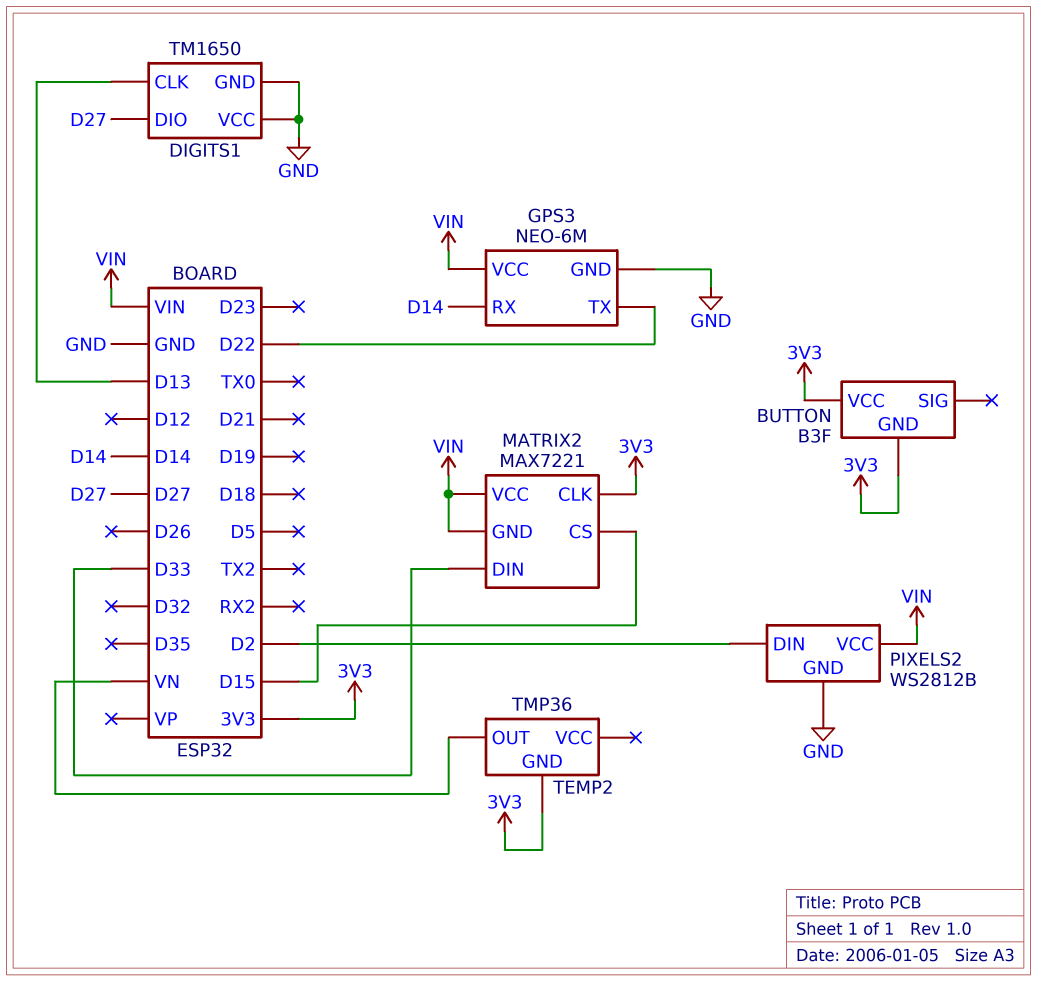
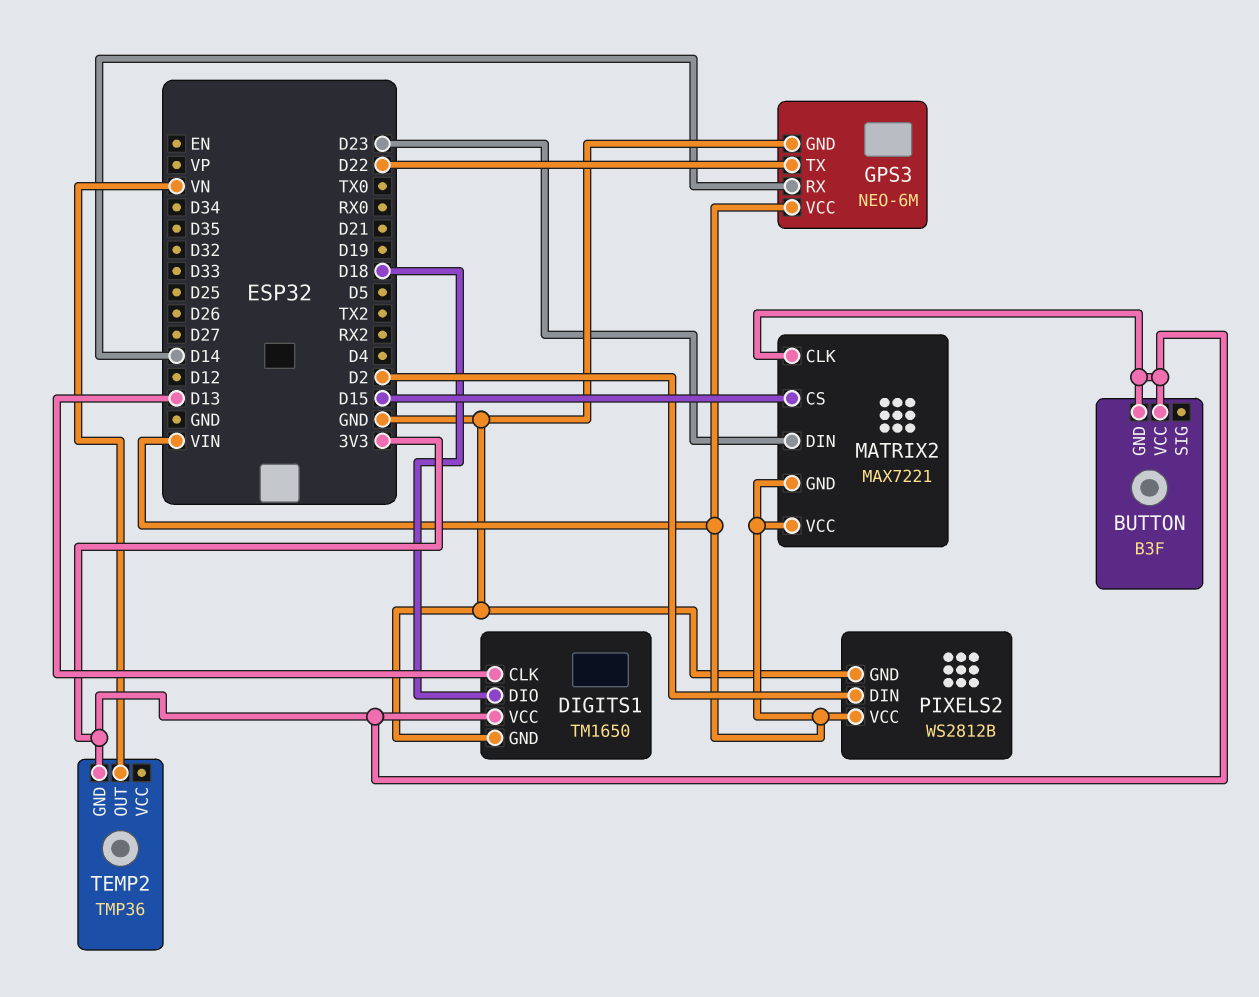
DIGITS1 pin DIO: D27 -> D18
DIGITS1 pin VCC: GND -> 3V3
MATRIX2 pin DIN: D33 -> D23

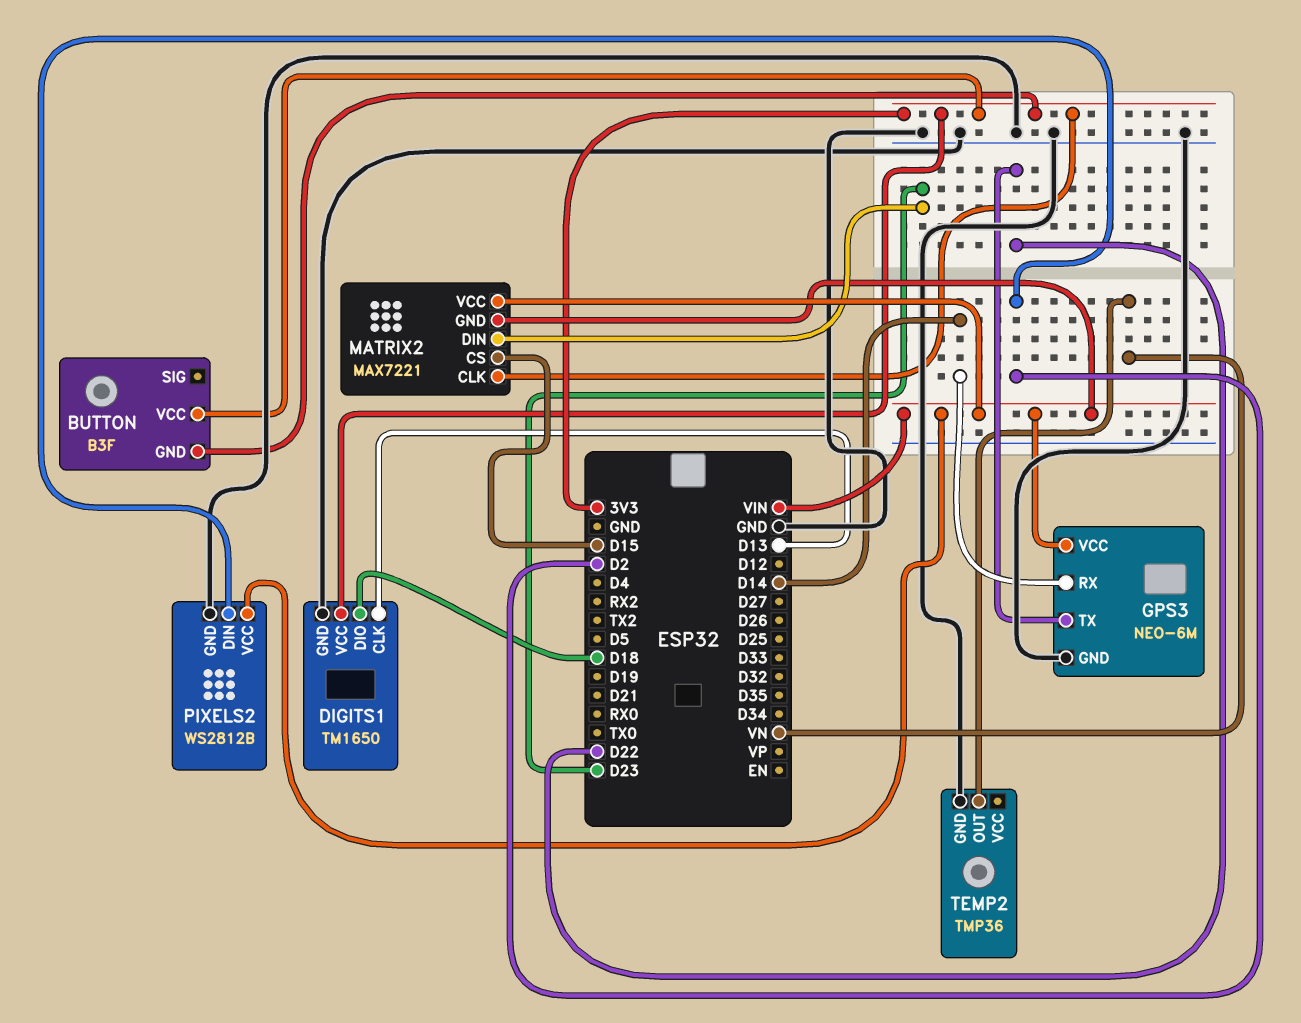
TEMP2 pin GND: 3V3 -> GND

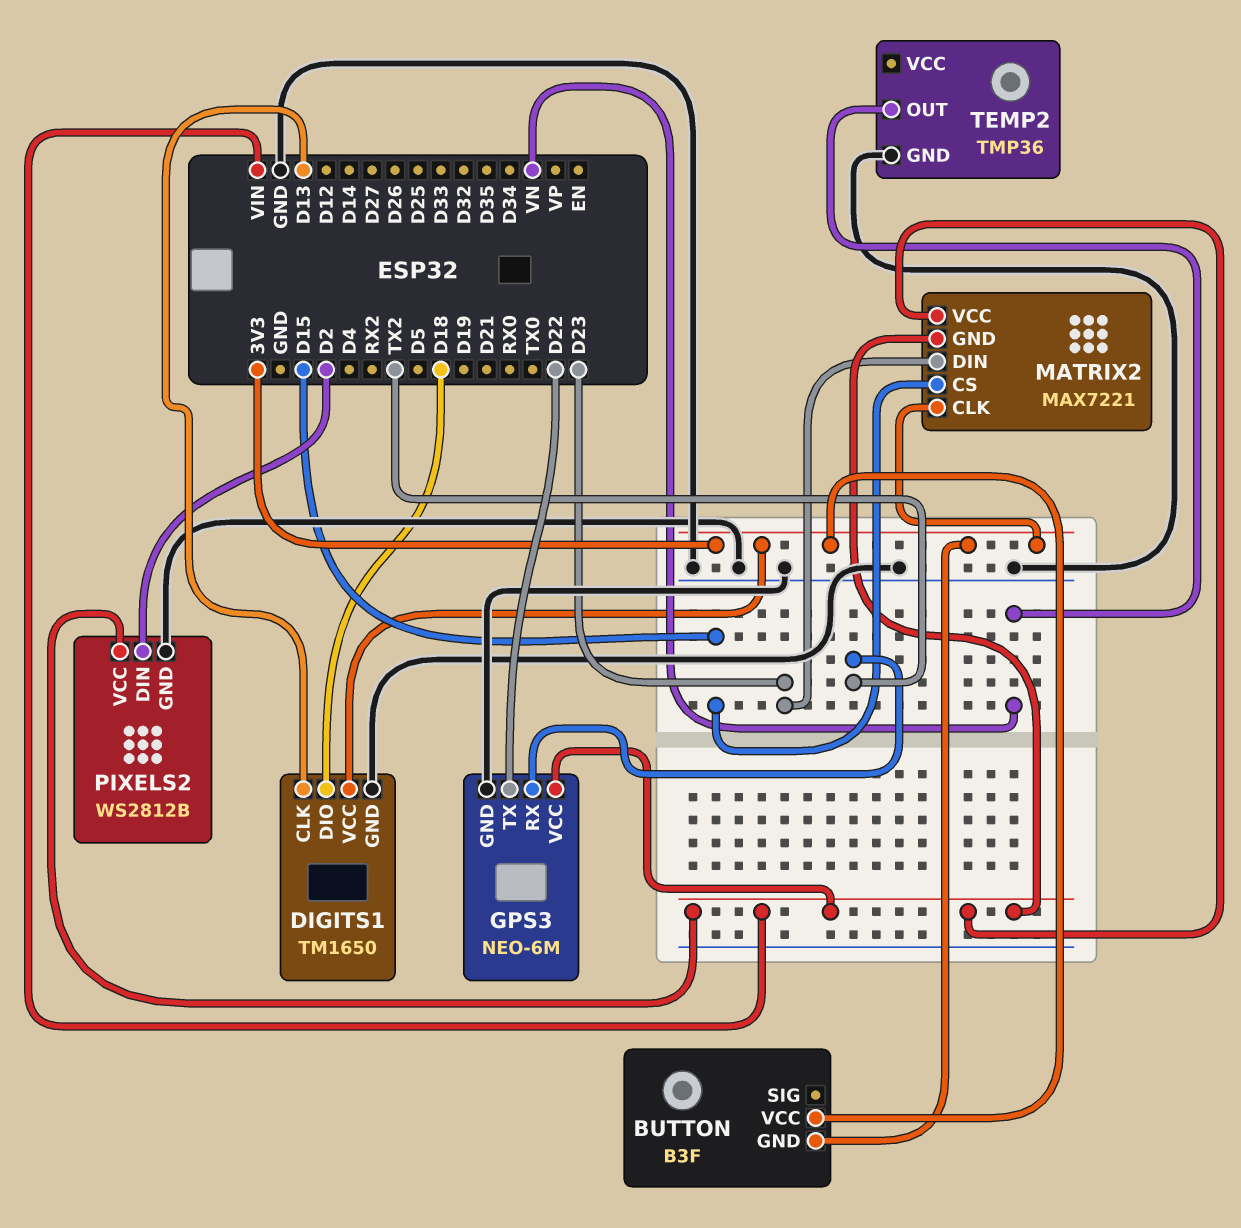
GPS3 pin RX: D14 -> TX2

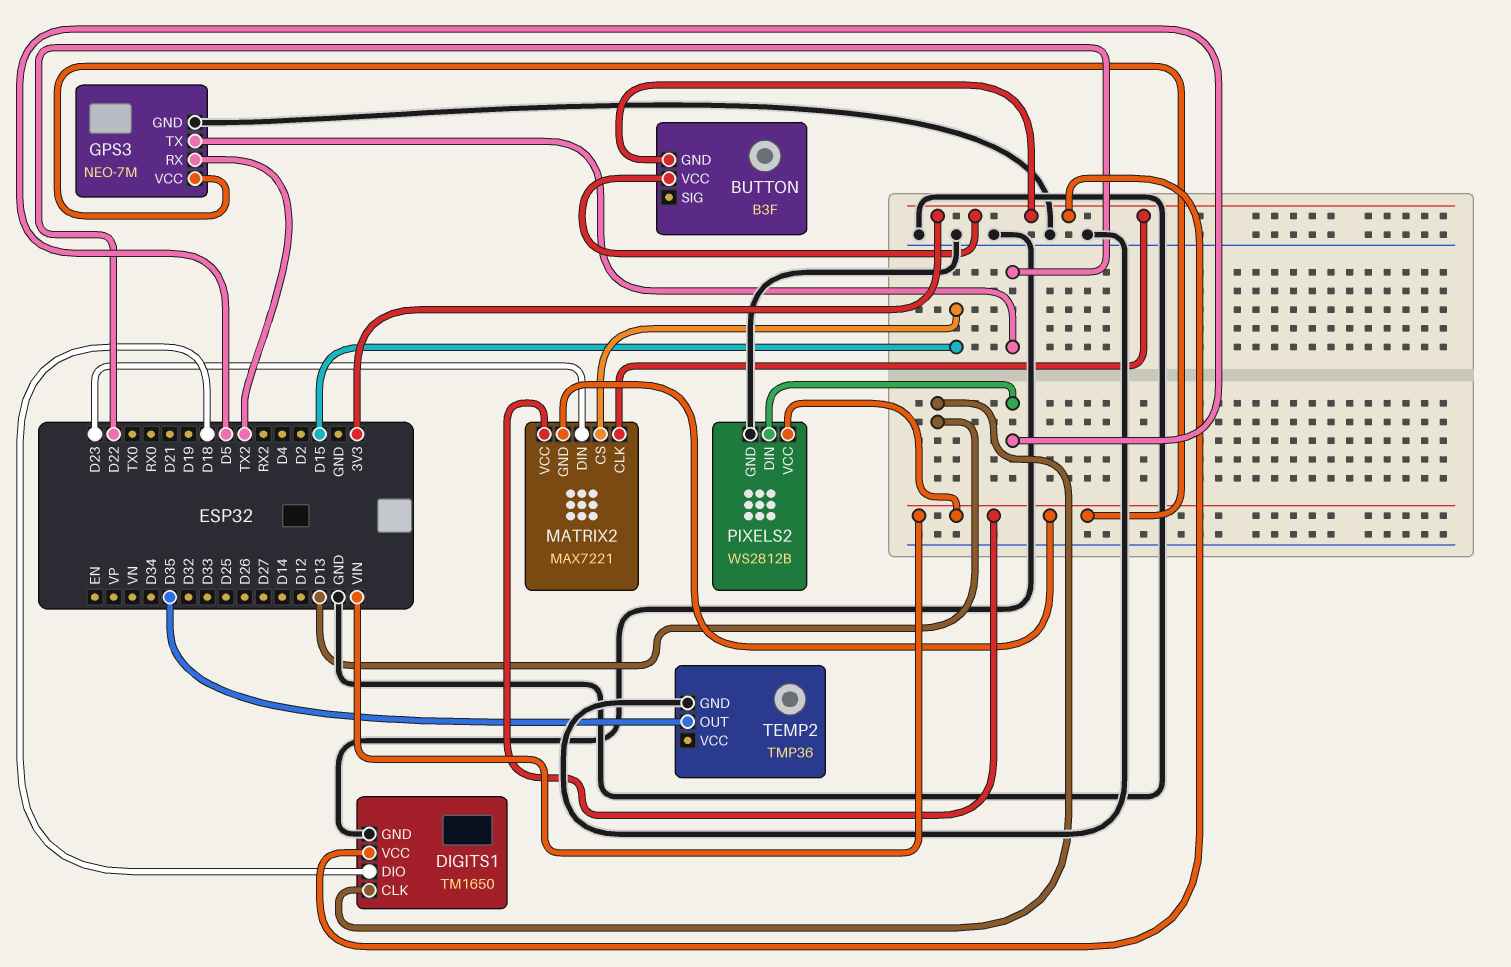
GPS3: NEO-6M -> NEO-7M
PIXELS2 pin DIN: D2 -> D5
TEMP2 pin OUT: VN -> D35

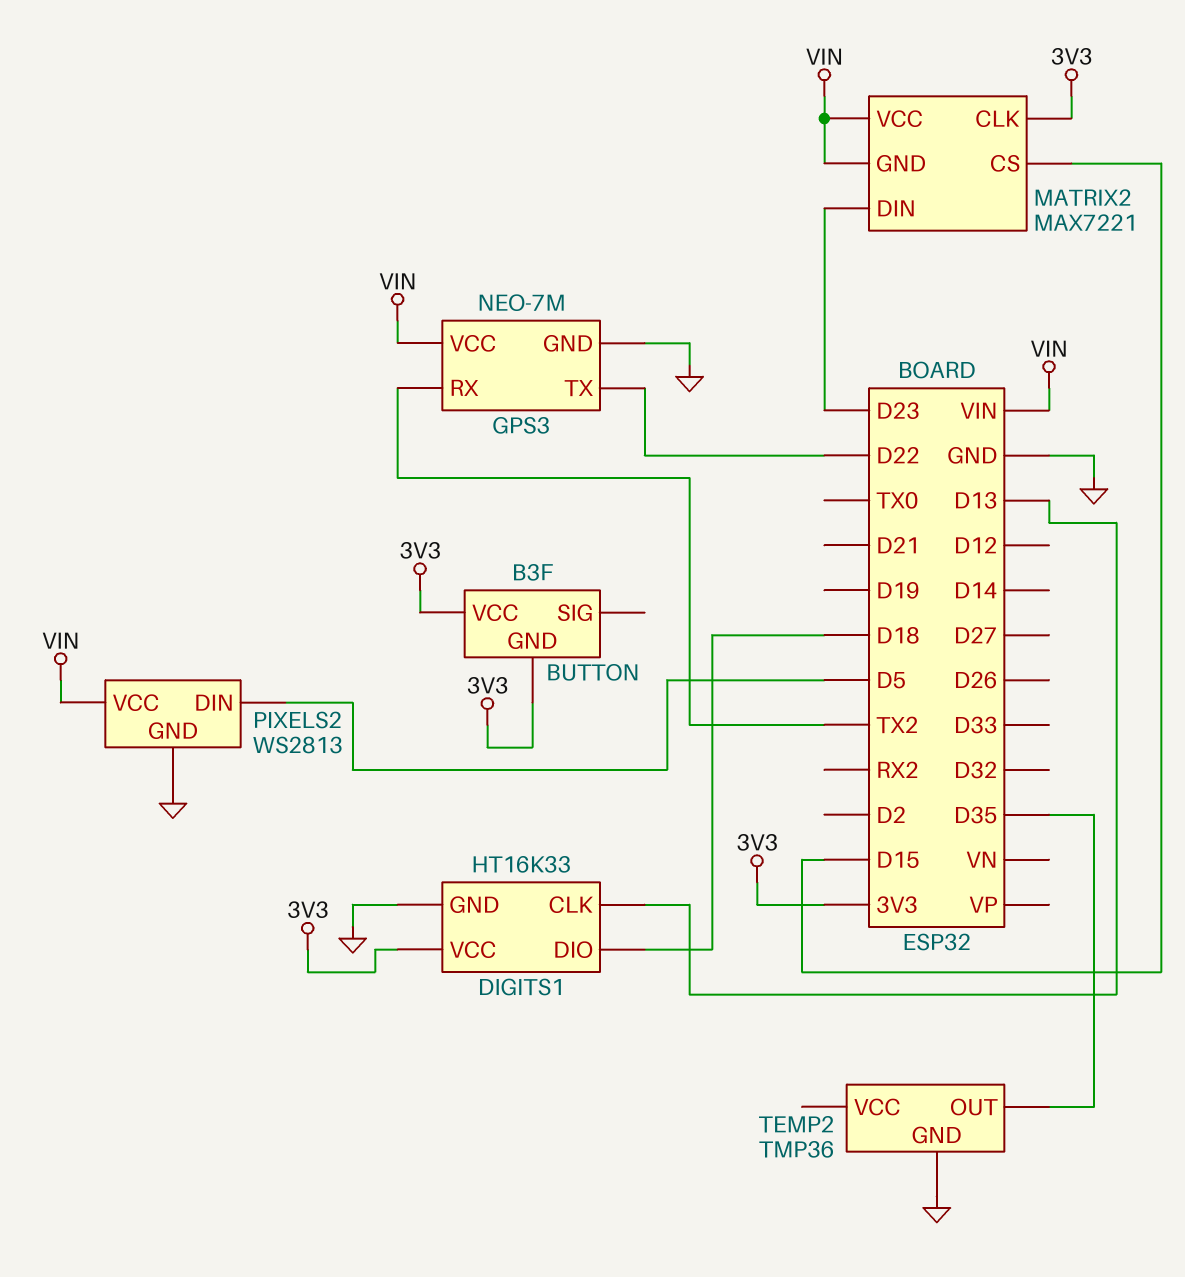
DIGITS1: TM1650 -> HT16K33
PIXELS2: WS2812B -> WS2813

